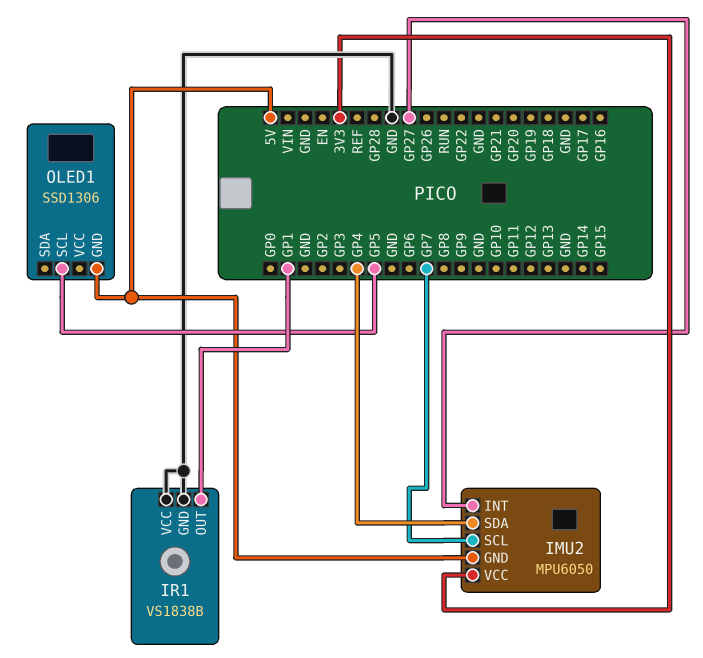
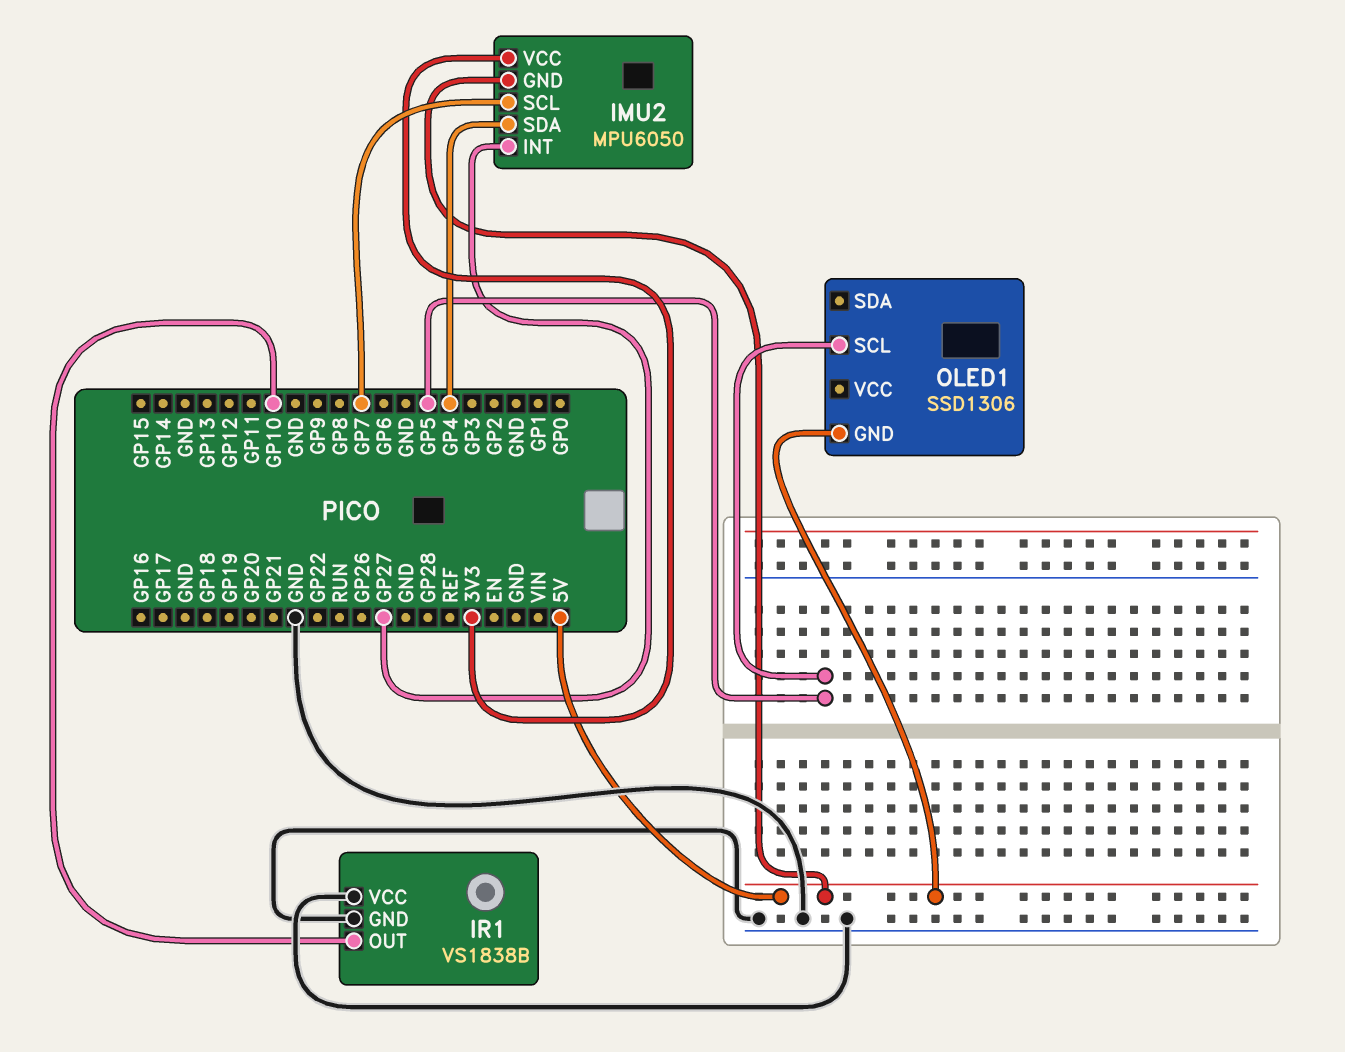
IR1 pin OUT: GP1 -> GP10

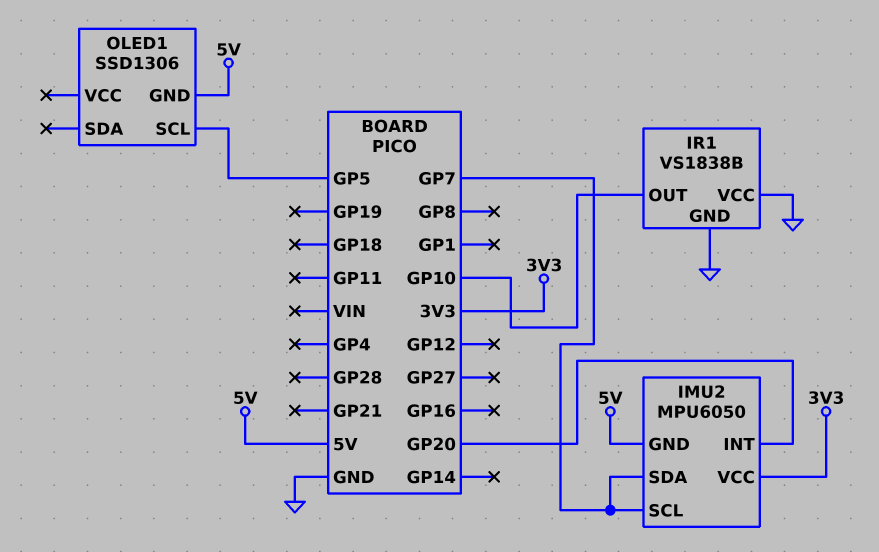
IMU2 pin INT: GP27 -> GP20
IMU2 pin SDA: GP4 -> GP7

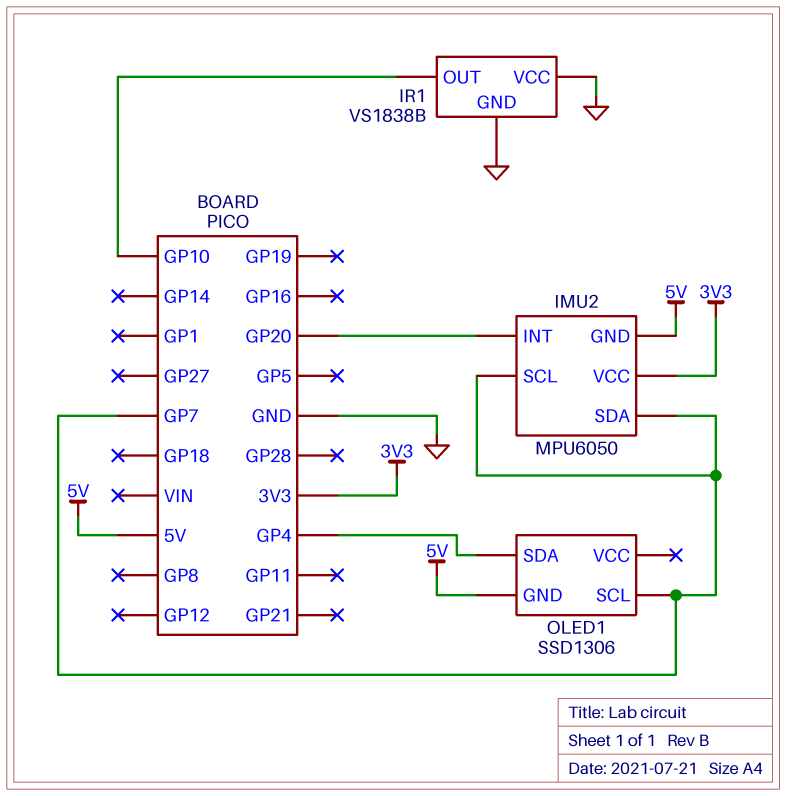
OLED1 pin SCL: GP5 -> GP7
OLED1 pin SDA: none -> GP4

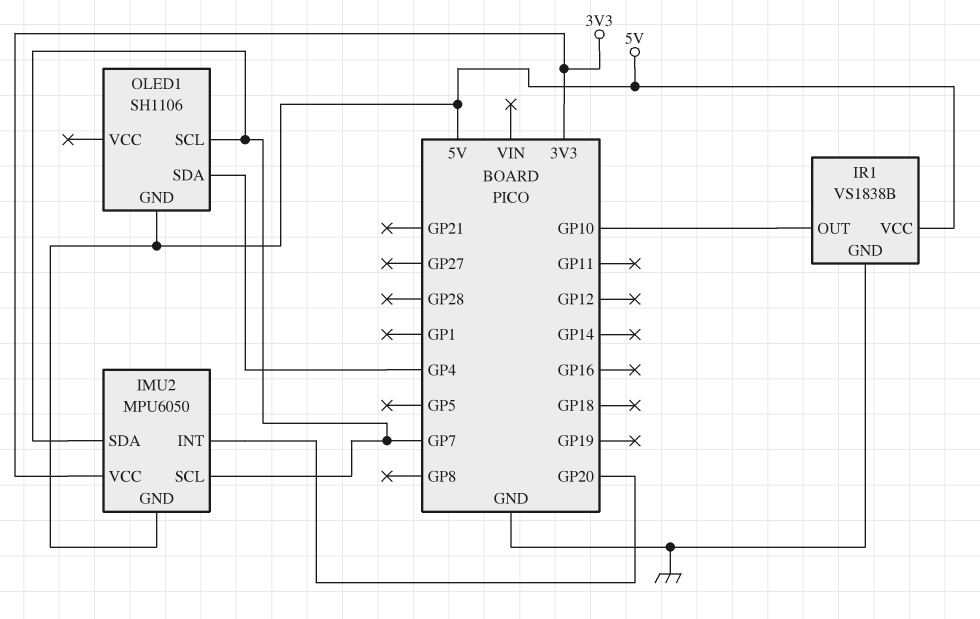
IR1 pin VCC: GND -> 5V
OLED1: SSD1306 -> SH1106

